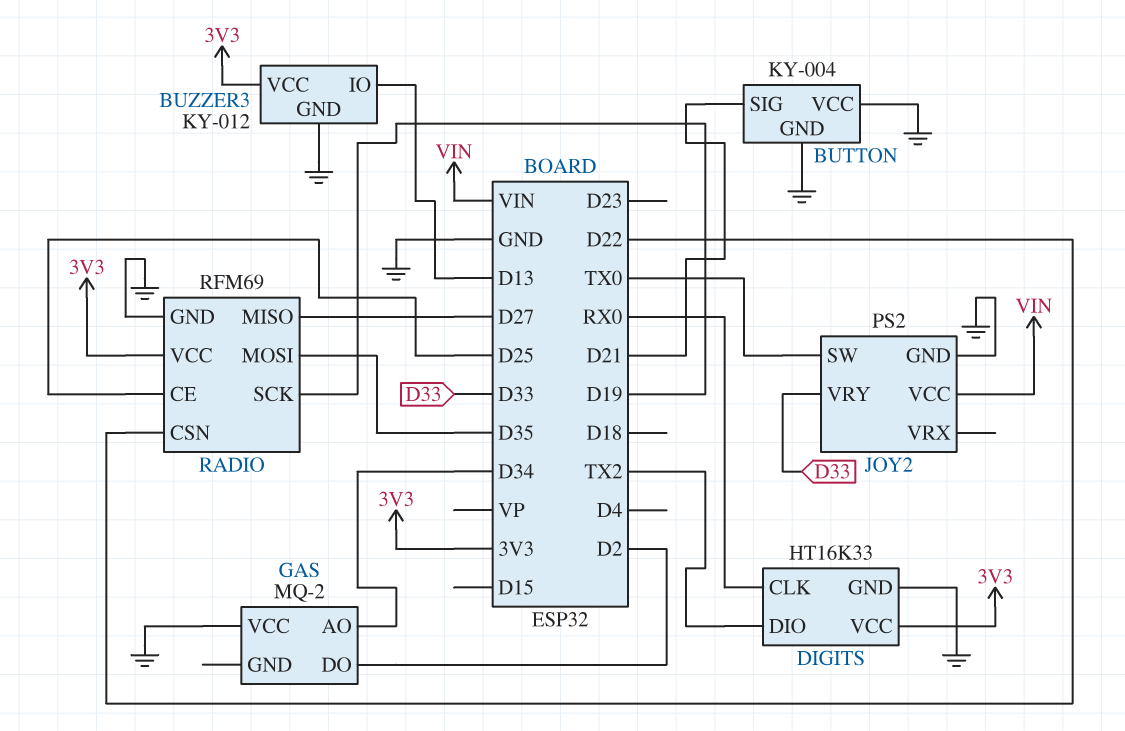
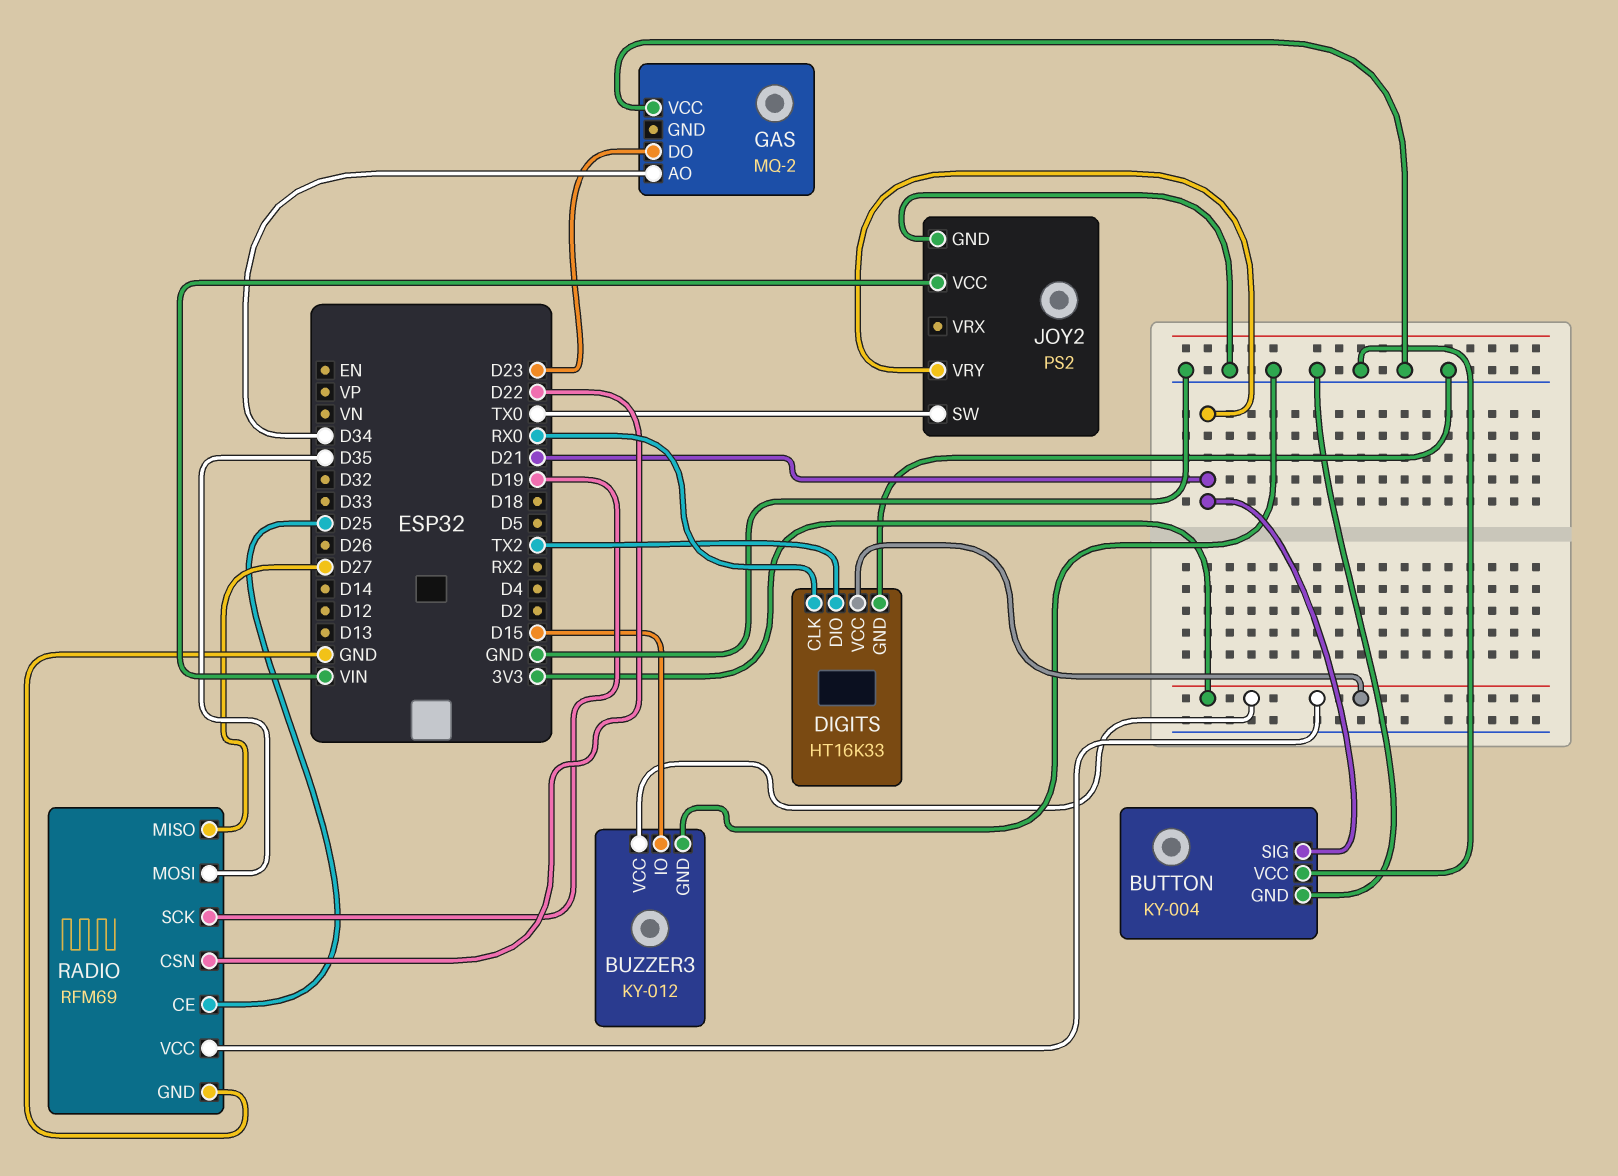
BUZZER3 pin IO: D13 -> D15
GAS pin DO: D2 -> D23
JOY2 pin VRY: D33 -> D21

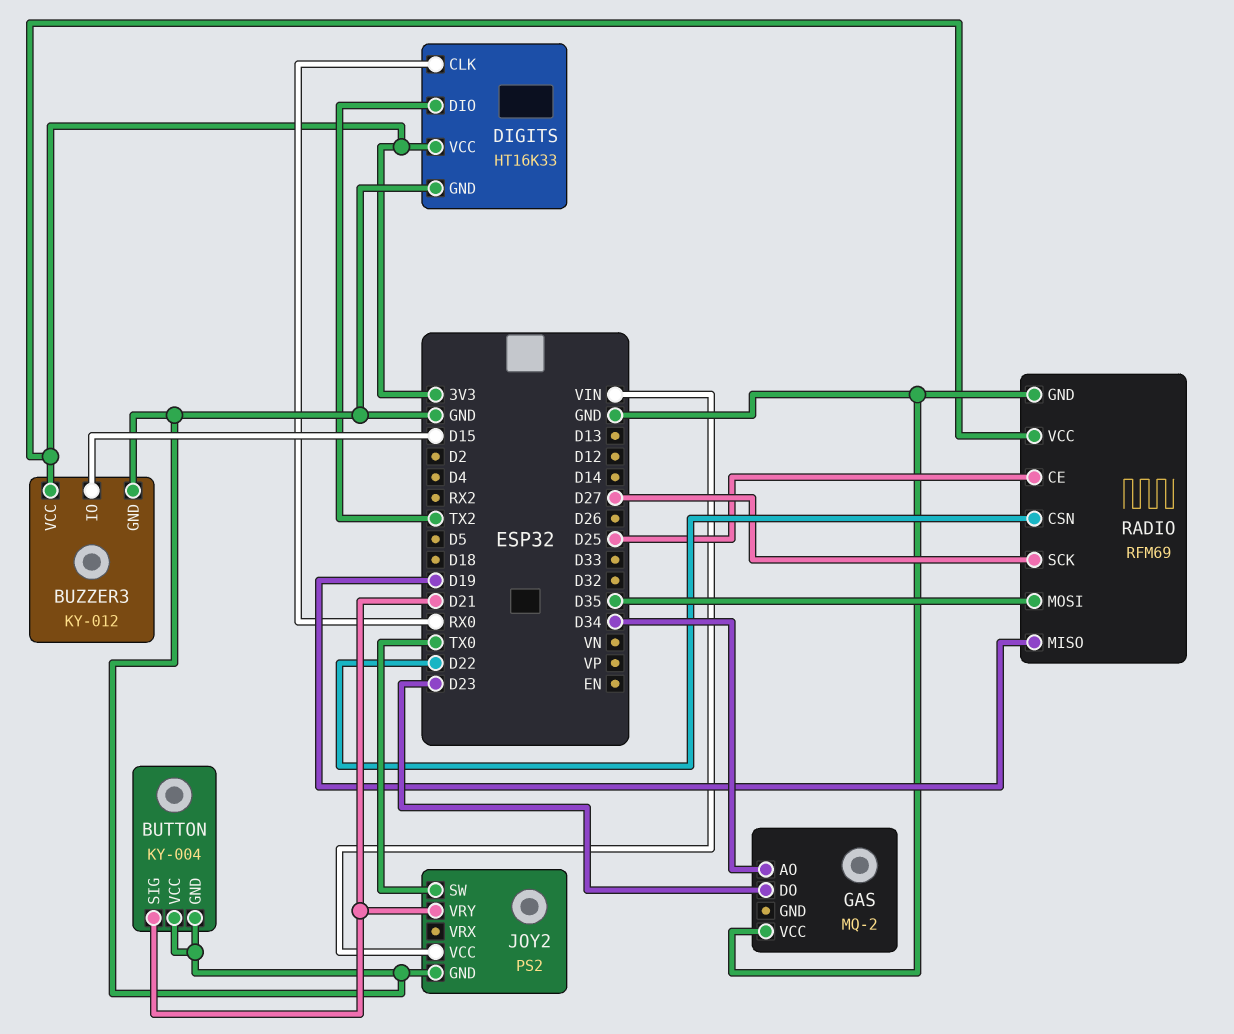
RADIO pin MISO: D27 -> D19
RADIO pin SCK: D19 -> D27

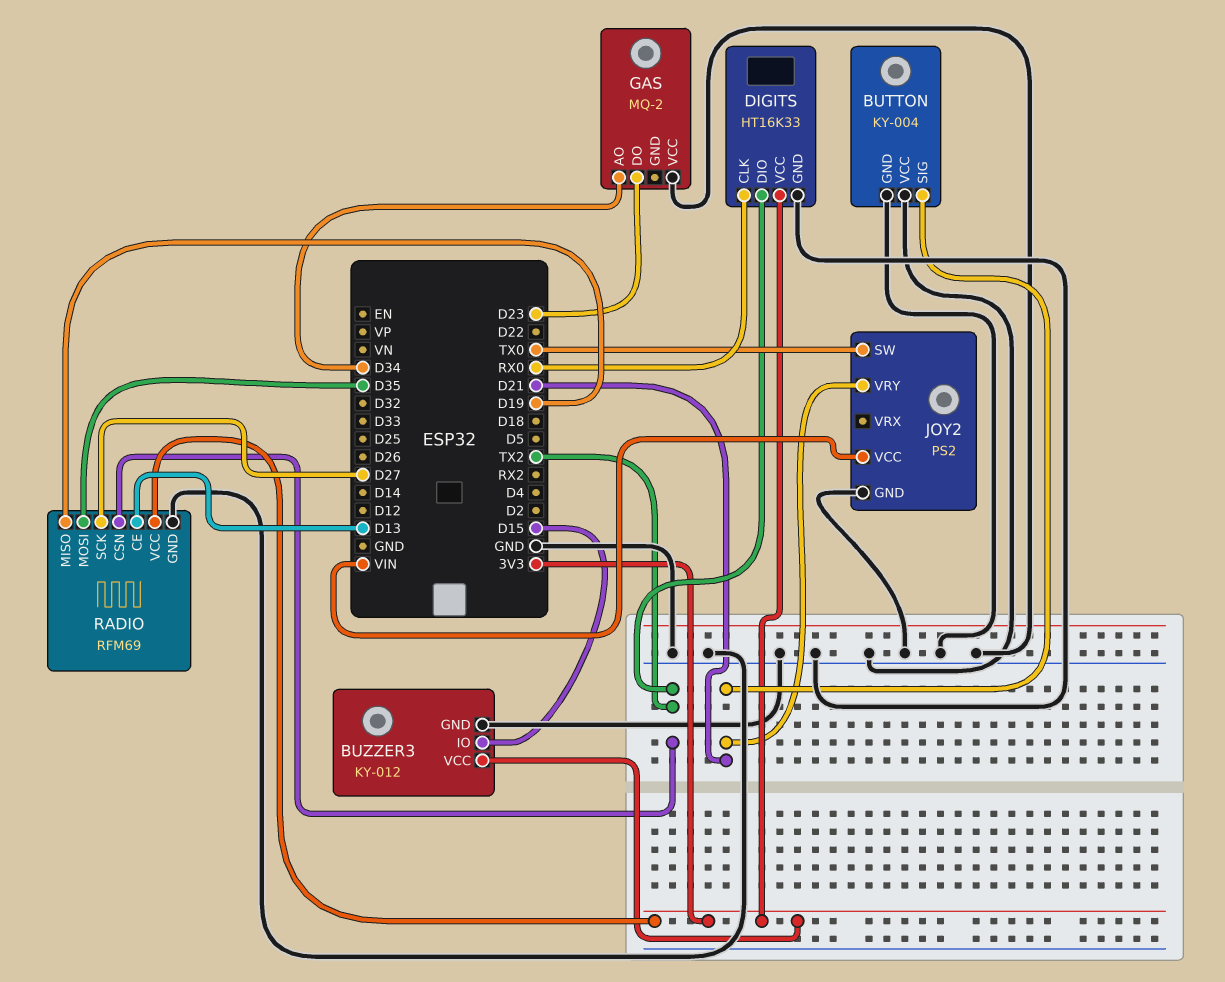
RADIO pin CE: D25 -> D13
RADIO pin CSN: D22 -> TX2

